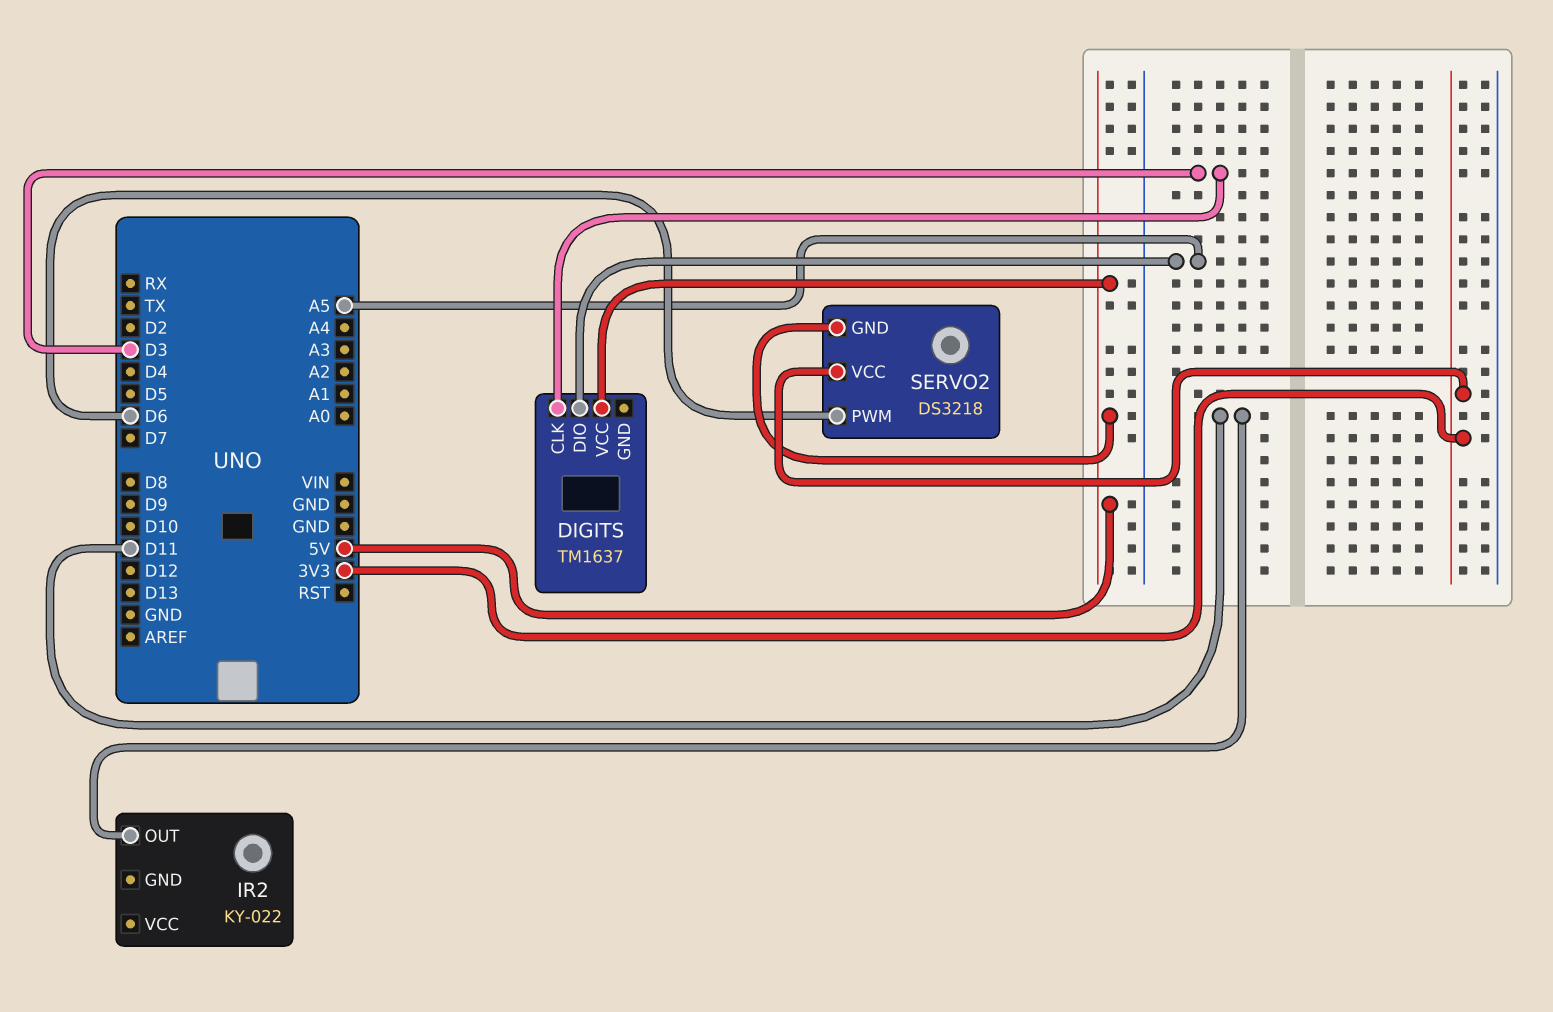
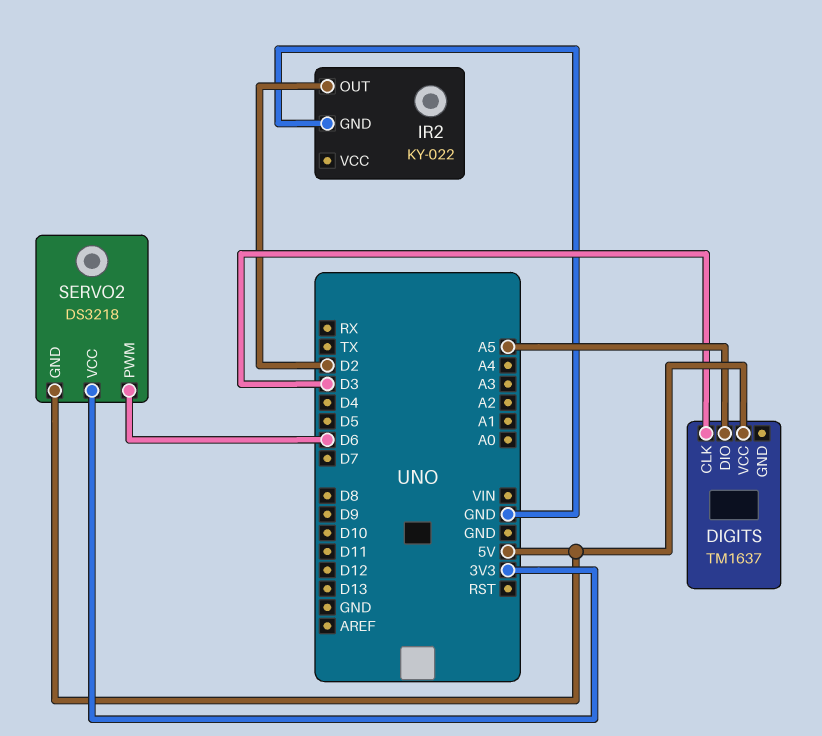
IR2 pin GND: none -> GND
IR2 pin OUT: D11 -> D2

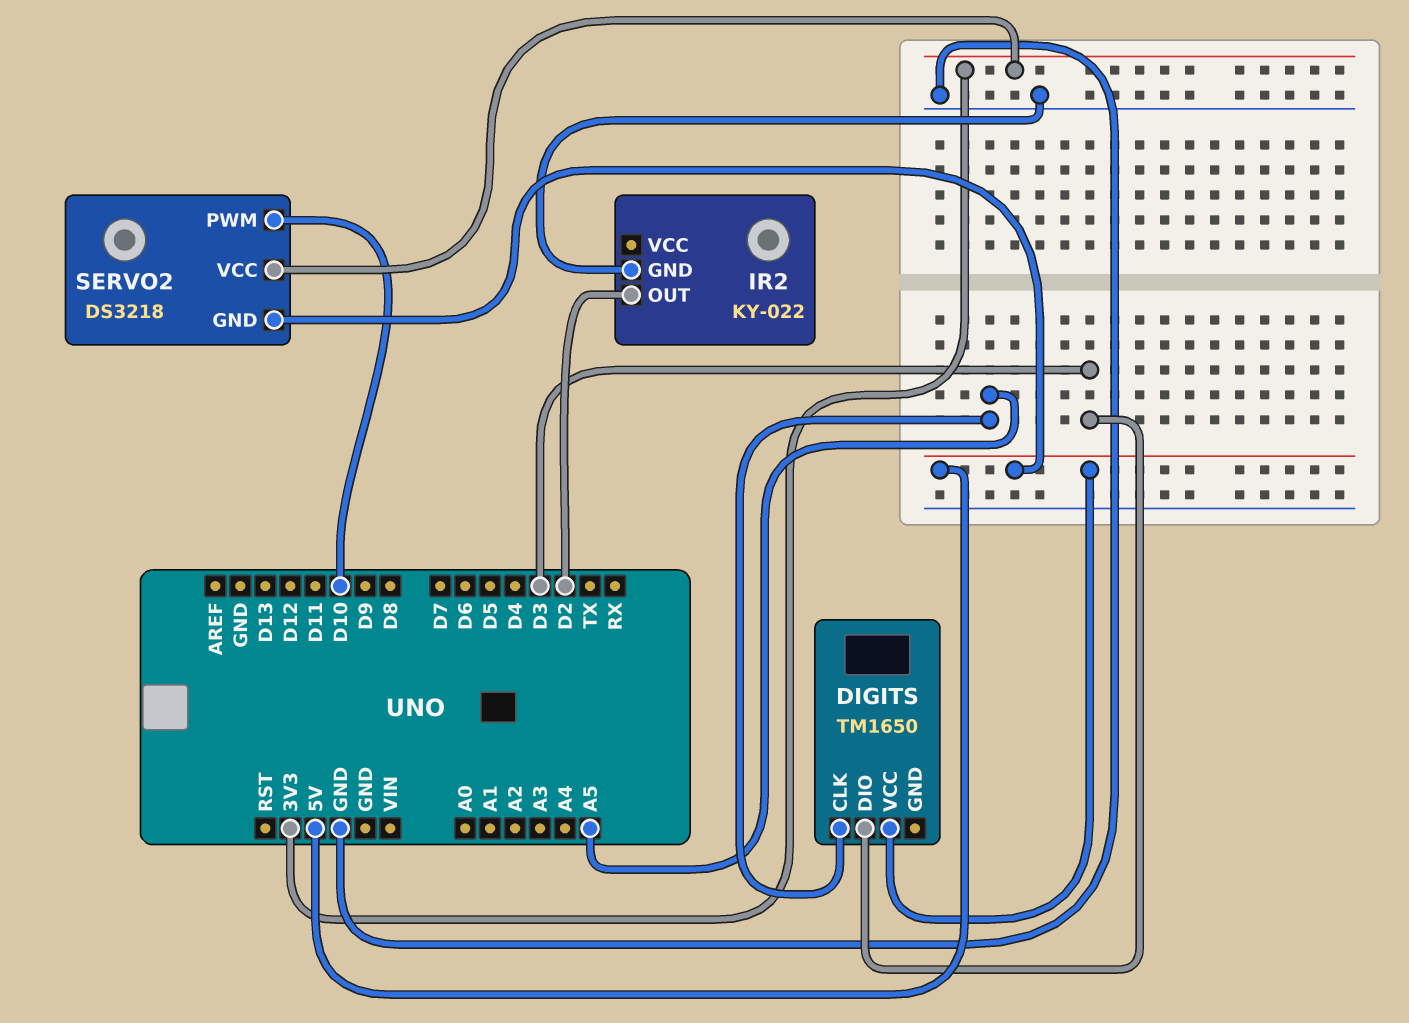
DIGITS: TM1637 -> TM1650
DIGITS pin CLK: D3 -> A5
DIGITS pin DIO: A5 -> D3
SERVO2 pin PWM: D6 -> D10

